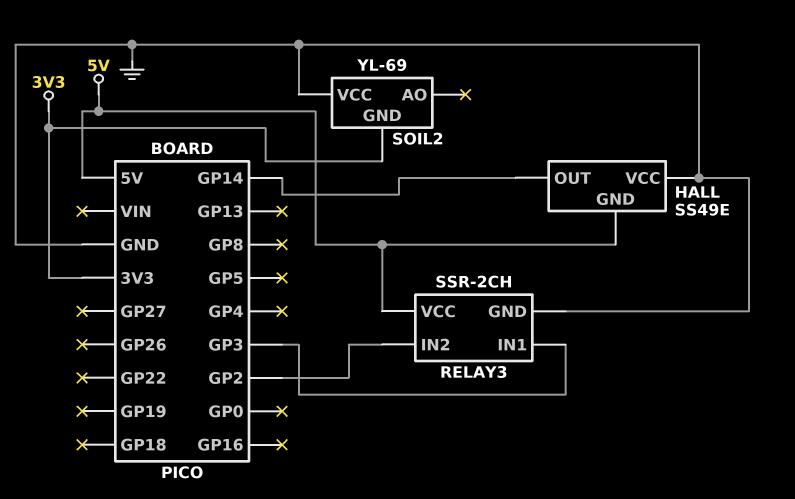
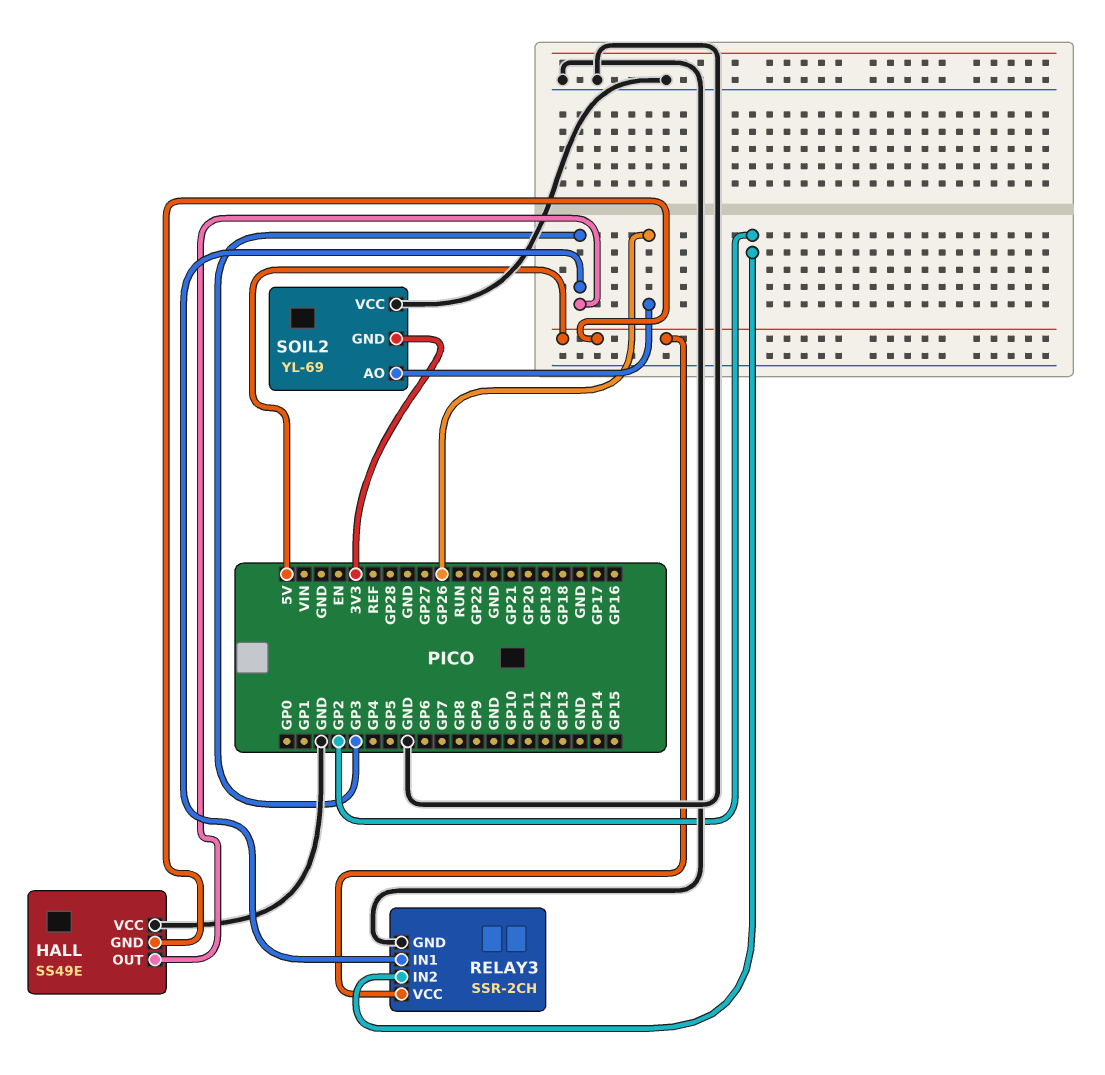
HALL pin OUT: GP14 -> GP3
SOIL2 pin AO: none -> GP26

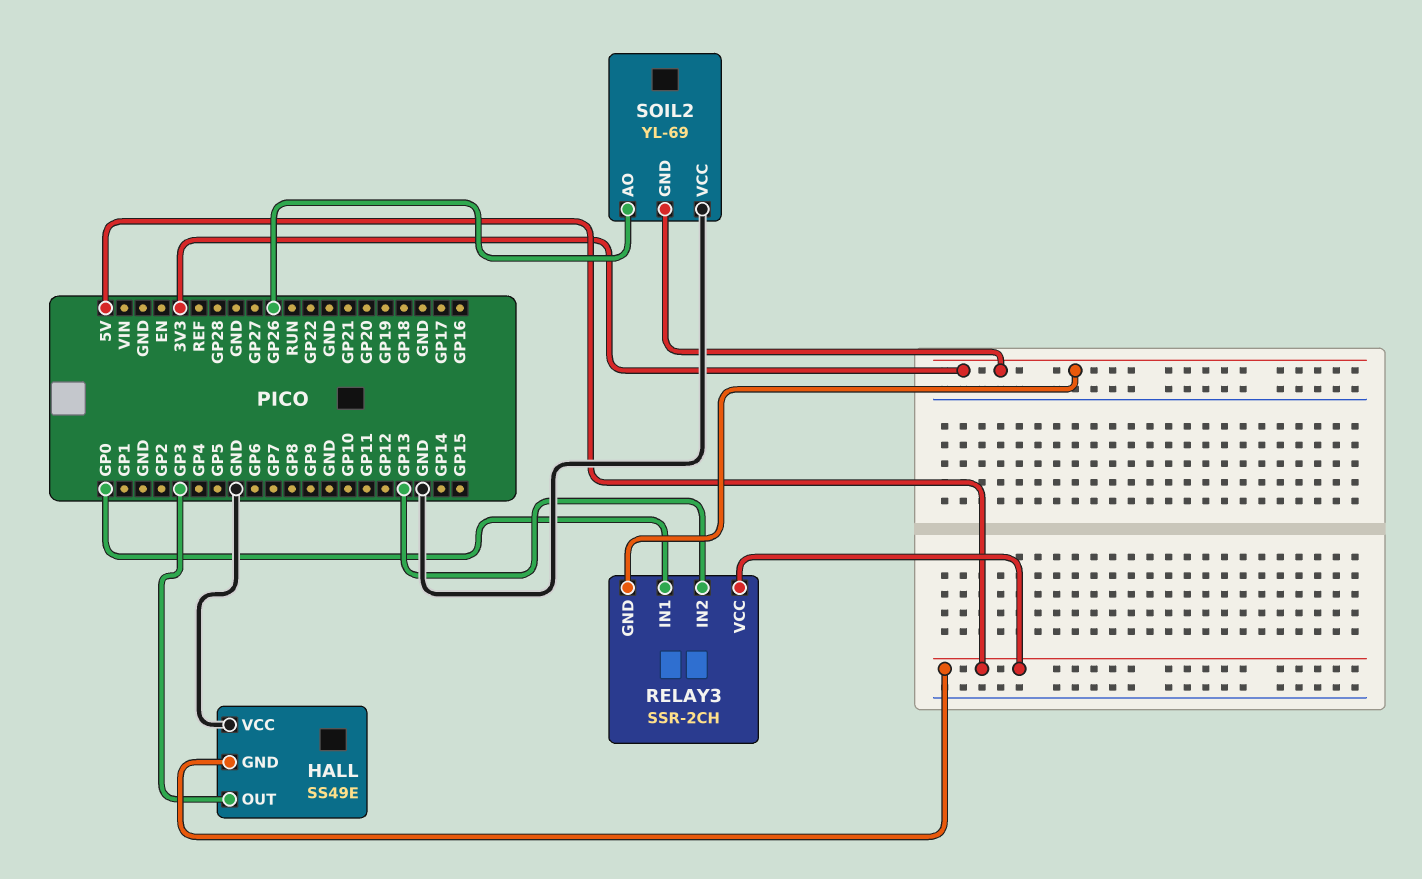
RELAY3 pin GND: GND -> 3V3
RELAY3 pin IN1: GP3 -> GP0
RELAY3 pin IN2: GP2 -> GP13

